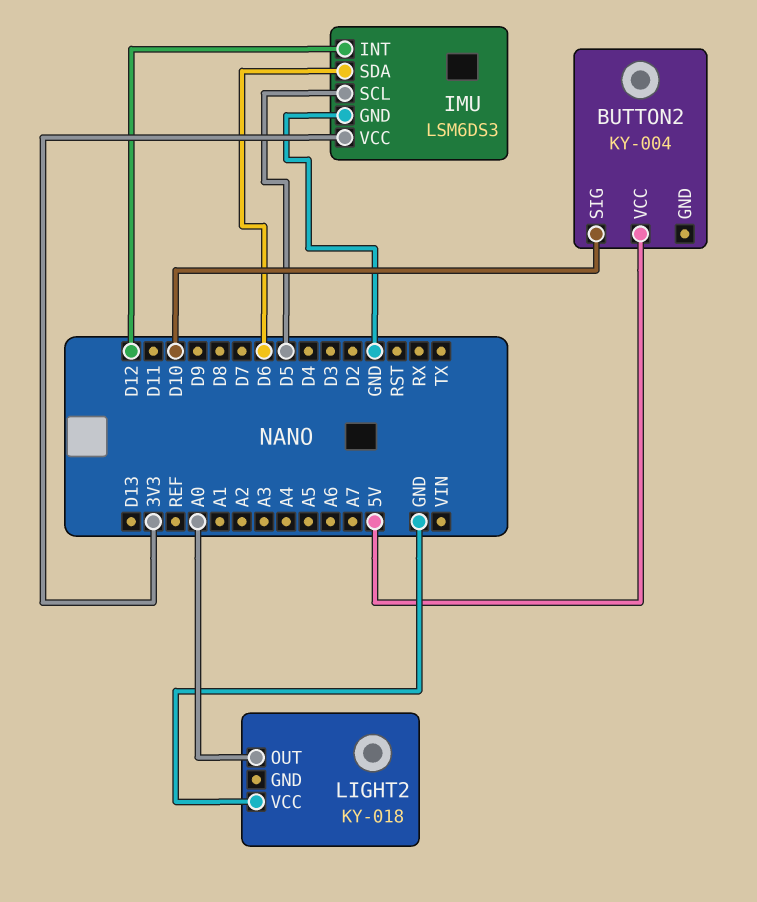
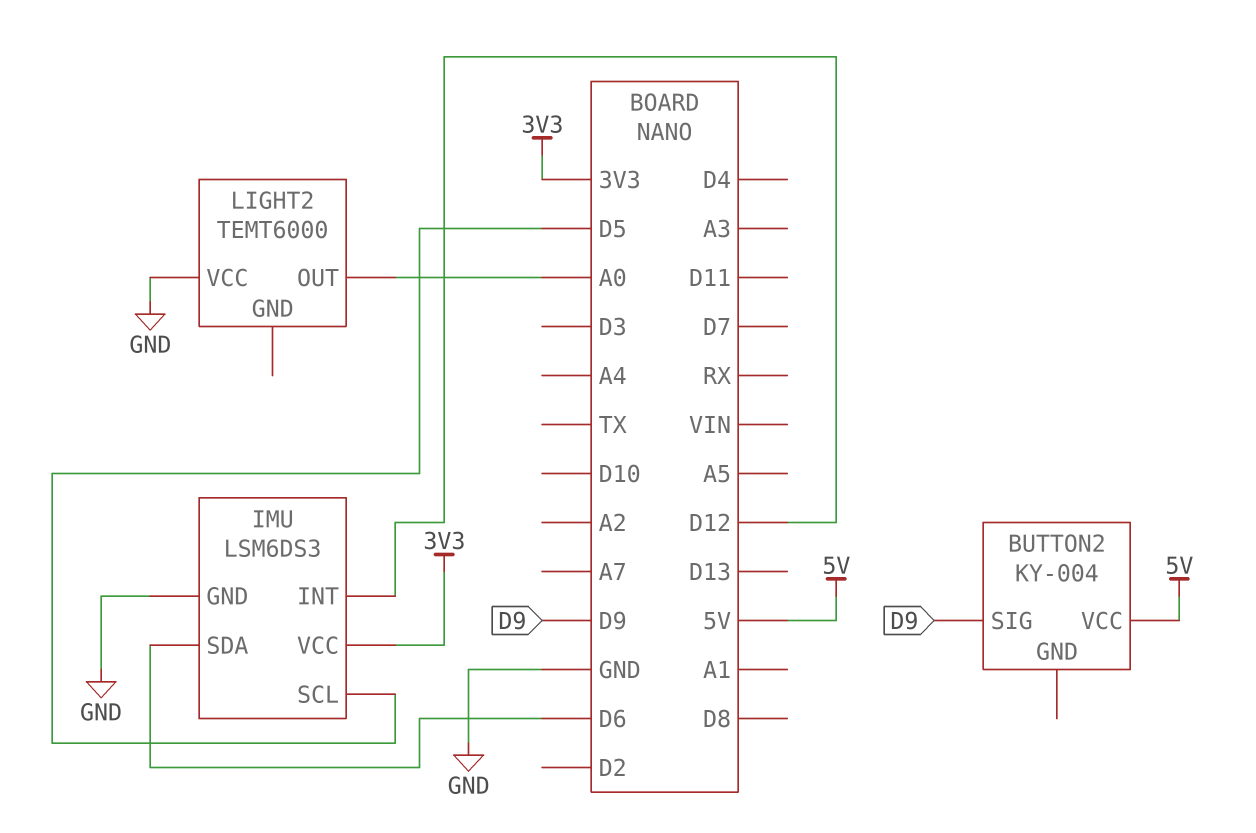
BUTTON2 pin SIG: D10 -> D9
LIGHT2: KY-018 -> TEMT6000

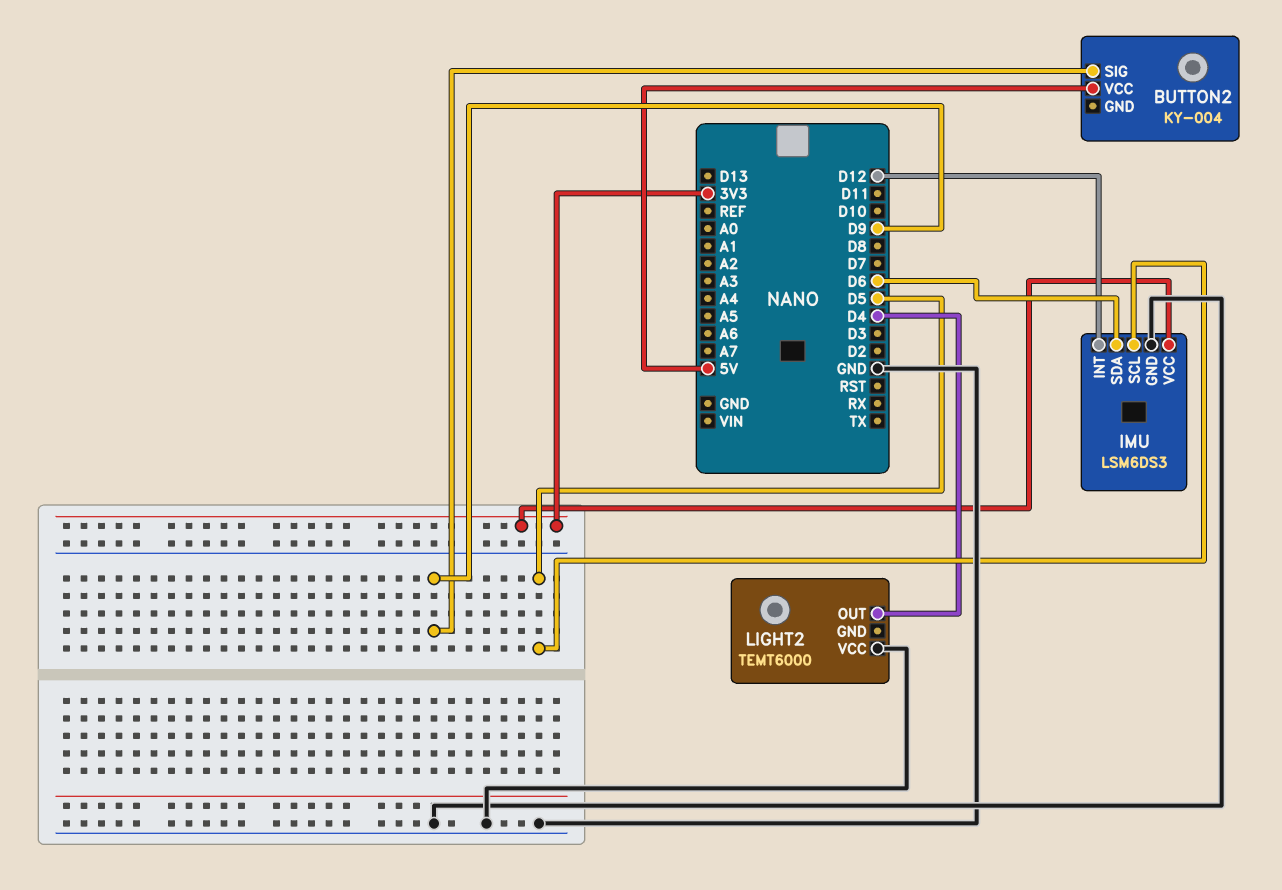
LIGHT2 pin OUT: A0 -> D4

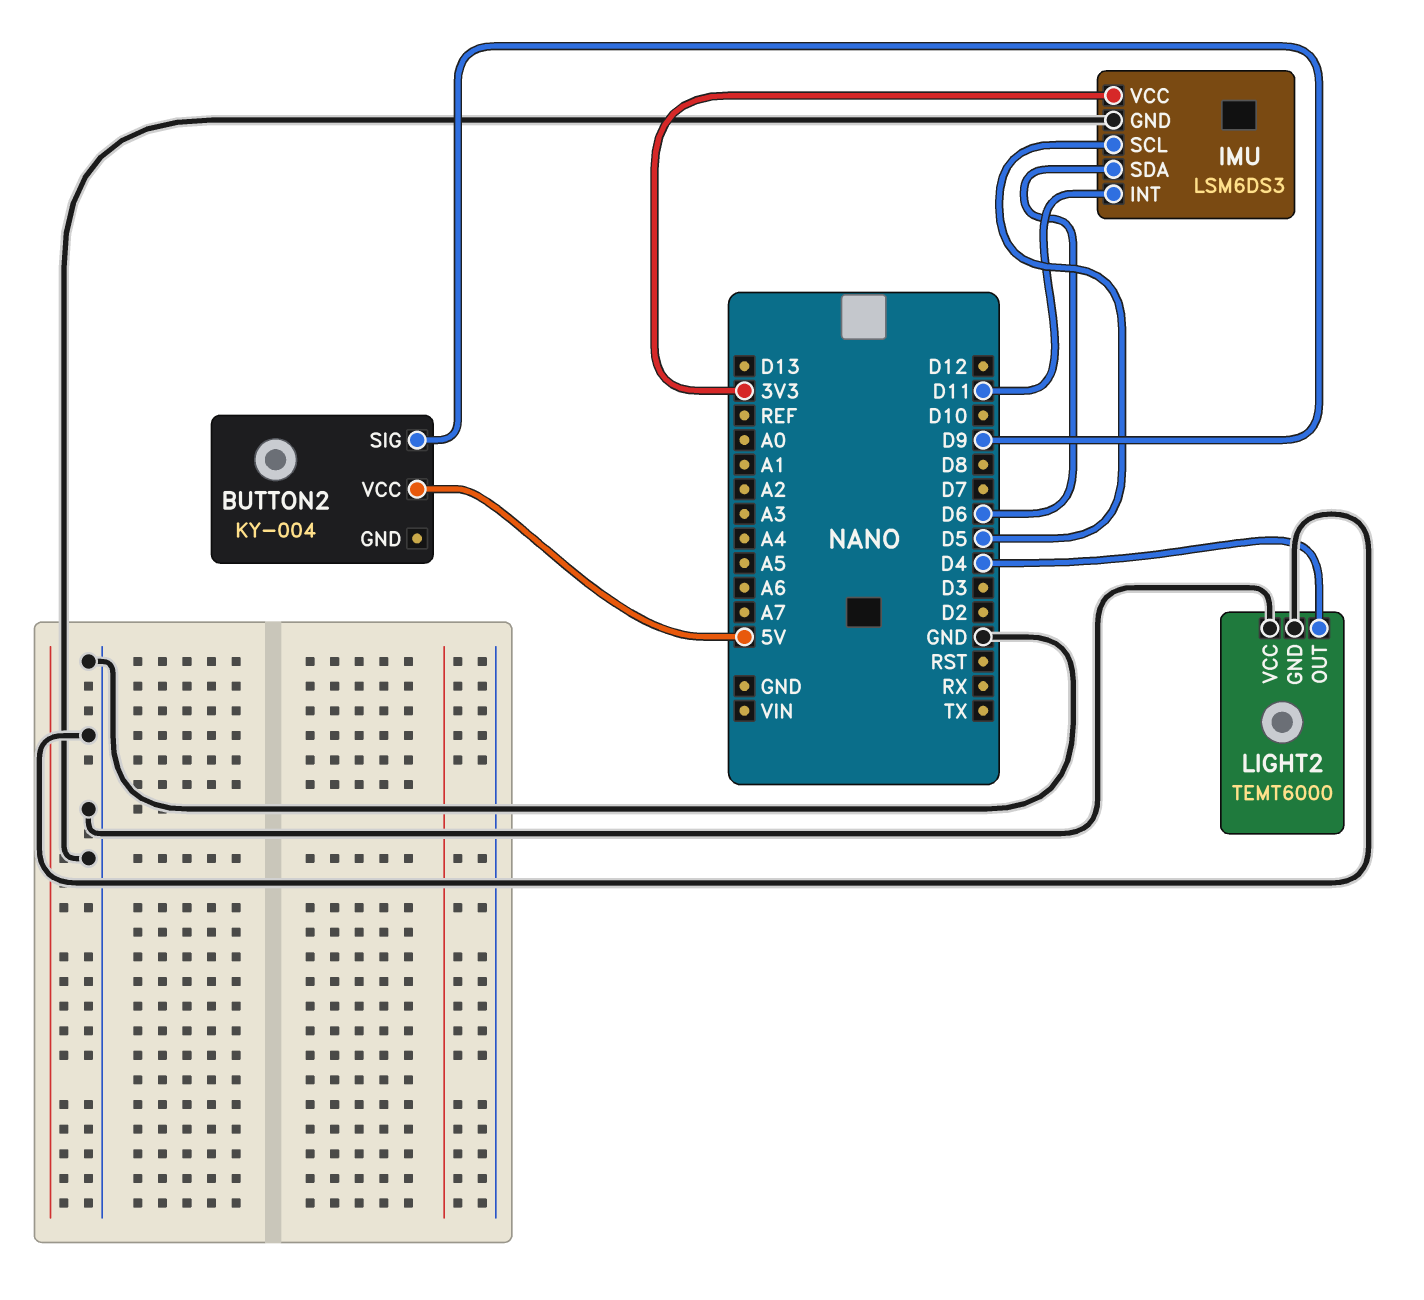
IMU pin INT: D12 -> D11
LIGHT2 pin GND: none -> GND

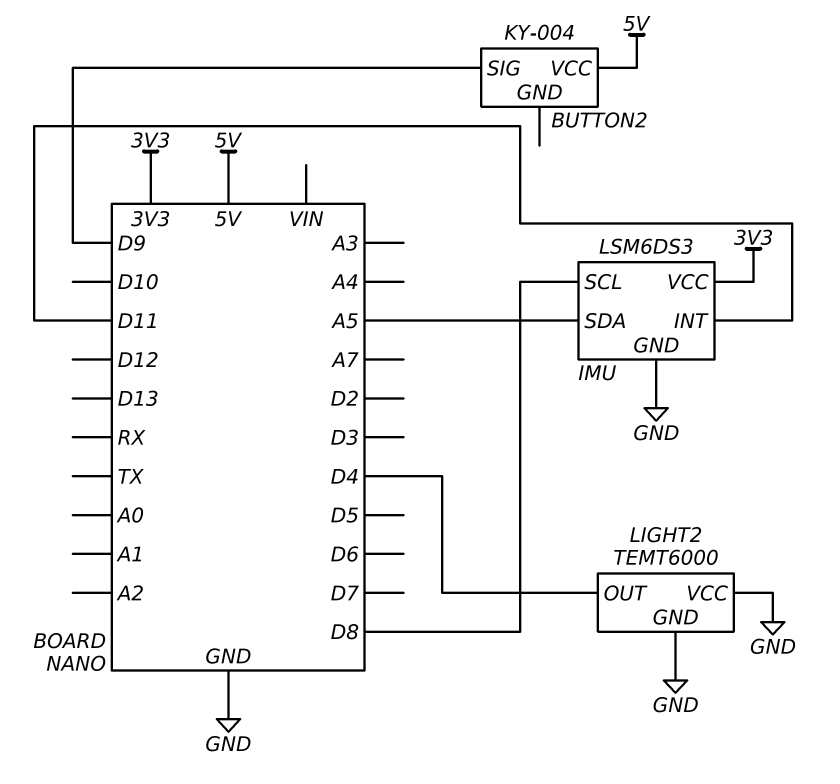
IMU pin SCL: D5 -> D8
IMU pin SDA: D6 -> A5

